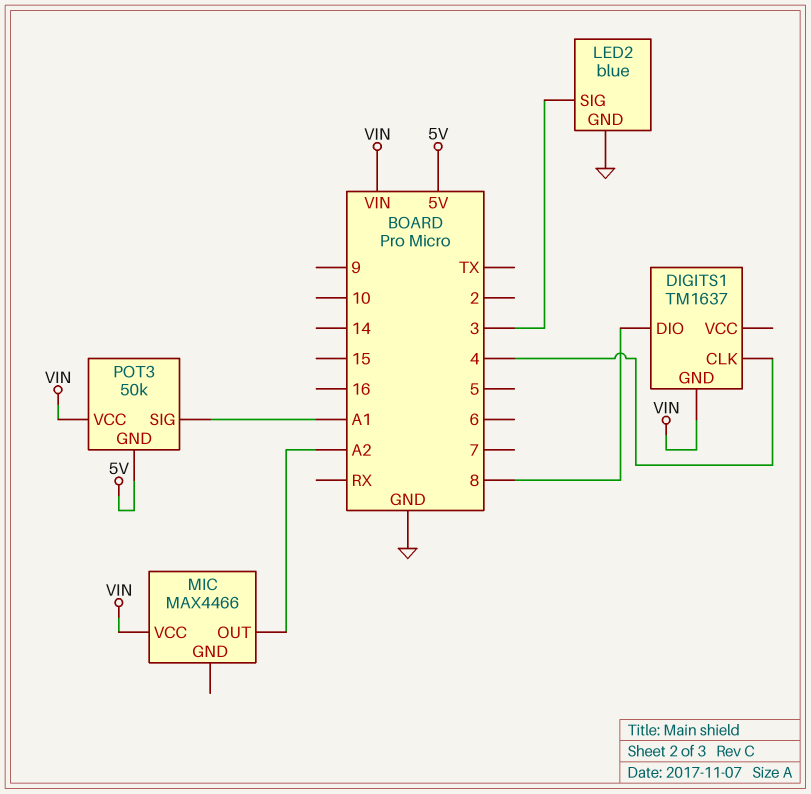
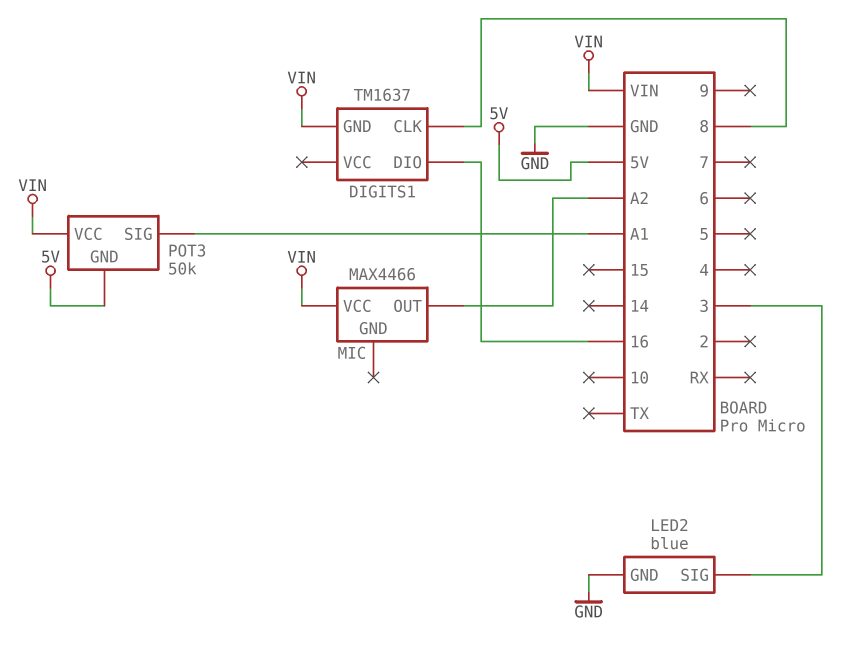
DIGITS1 pin CLK: 4 -> 8
DIGITS1 pin DIO: 8 -> 16

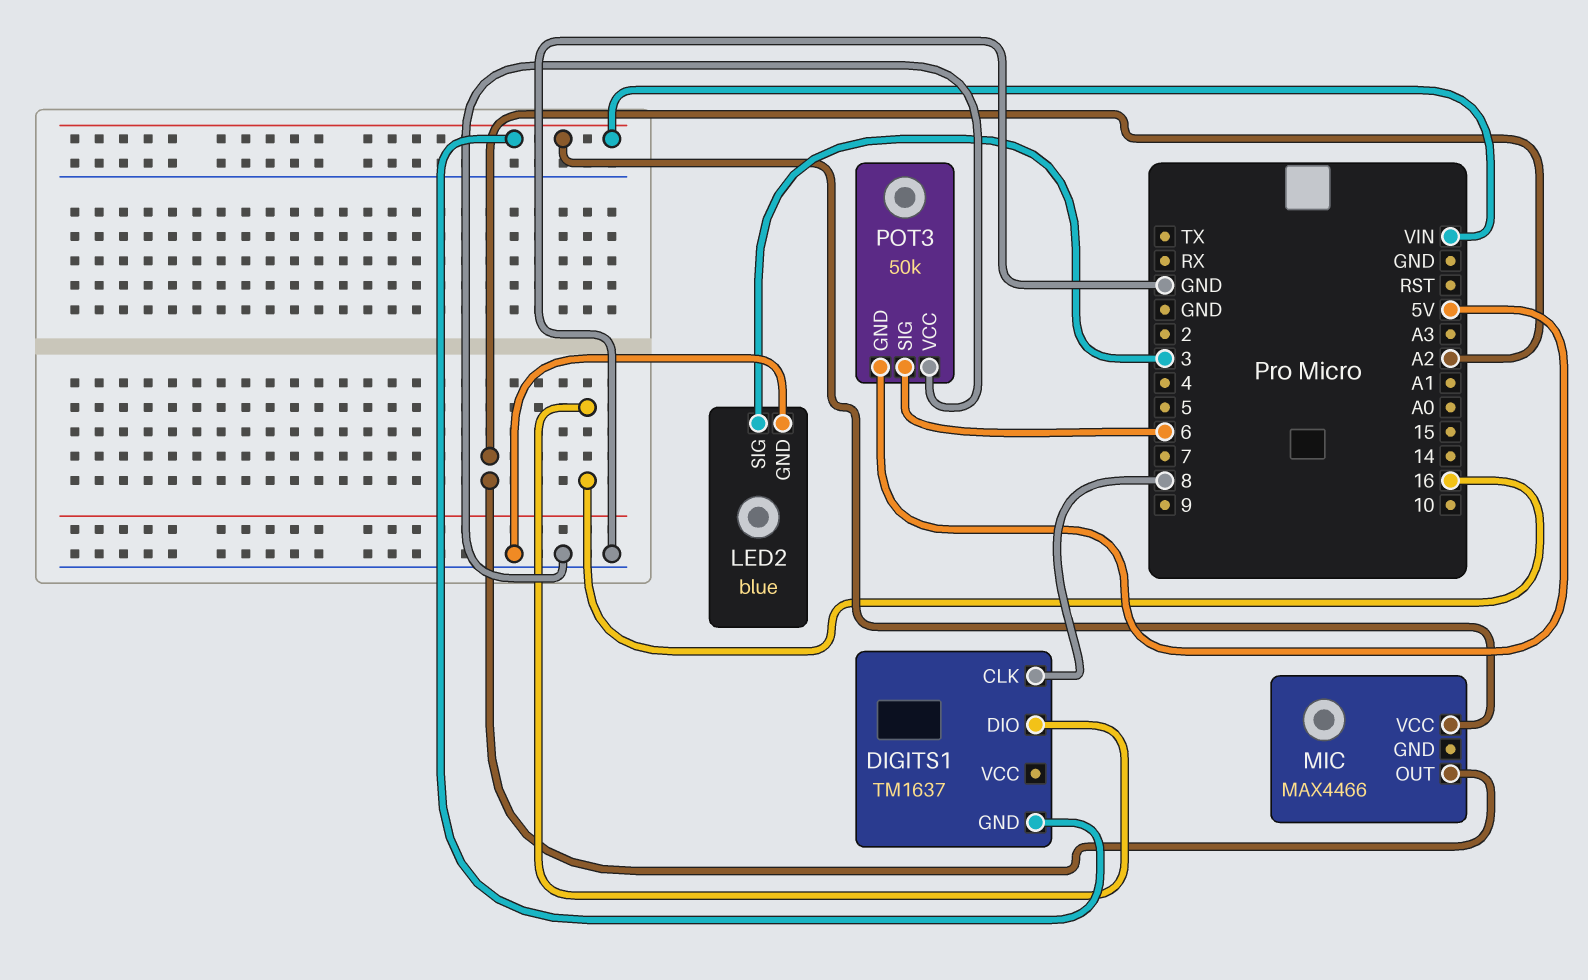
POT3 pin SIG: A1 -> 6
POT3 pin VCC: VIN -> GND

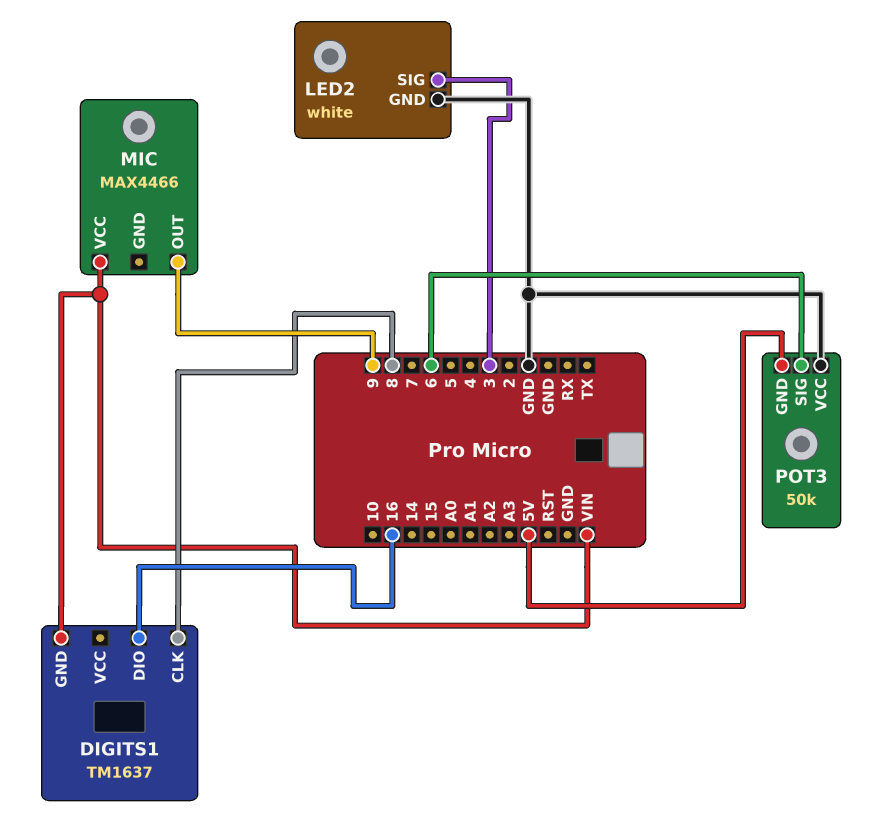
LED2: blue -> white
MIC pin OUT: A2 -> 9

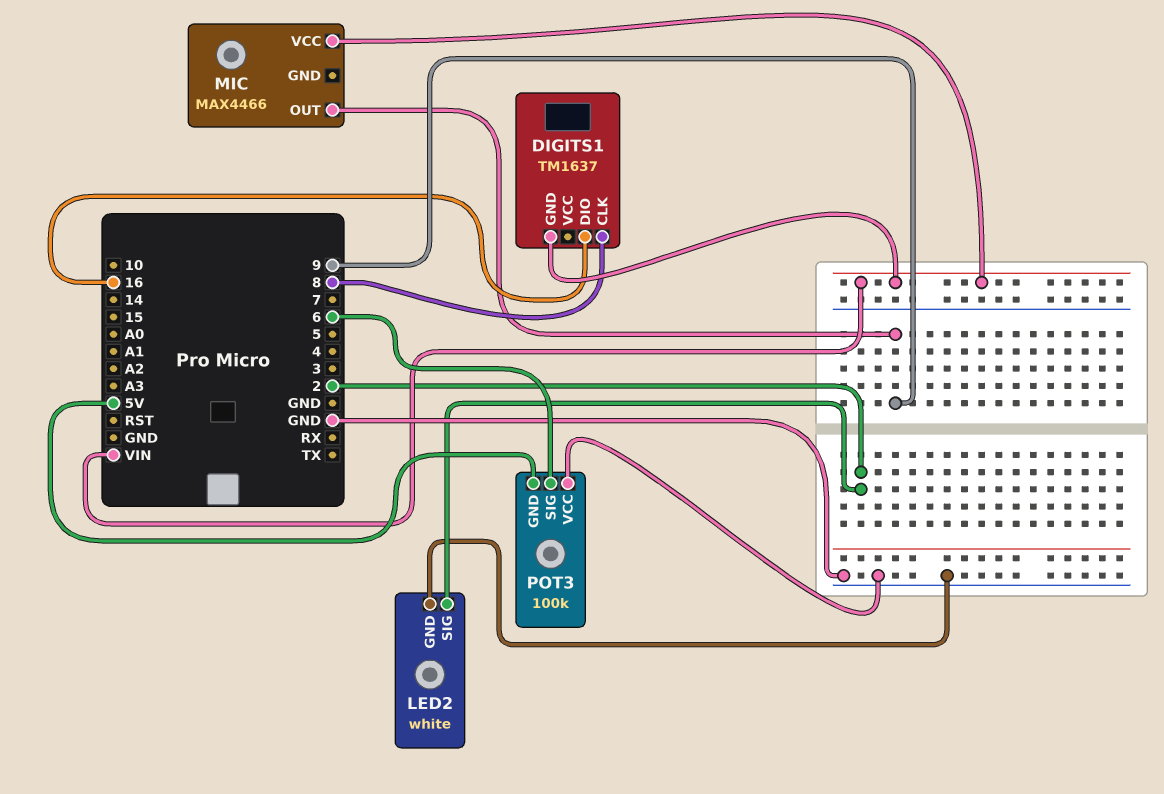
LED2 pin SIG: 3 -> 2
POT3: 50k -> 100k

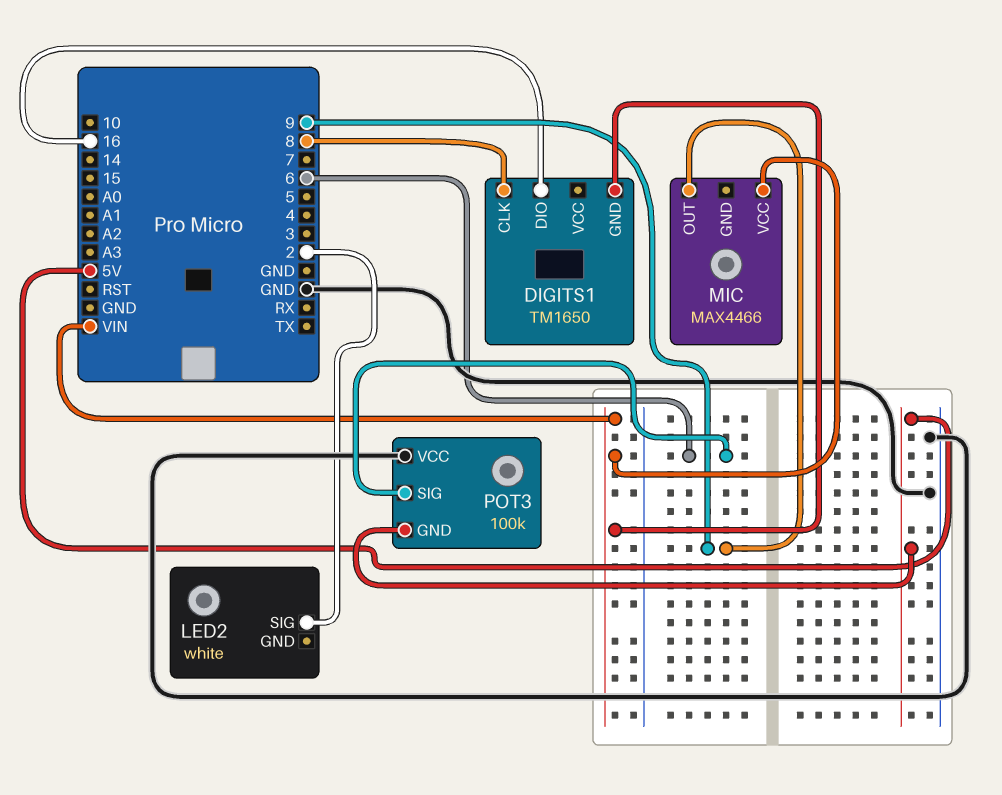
DIGITS1: TM1637 -> TM1650
LED2 pin GND: GND -> none

